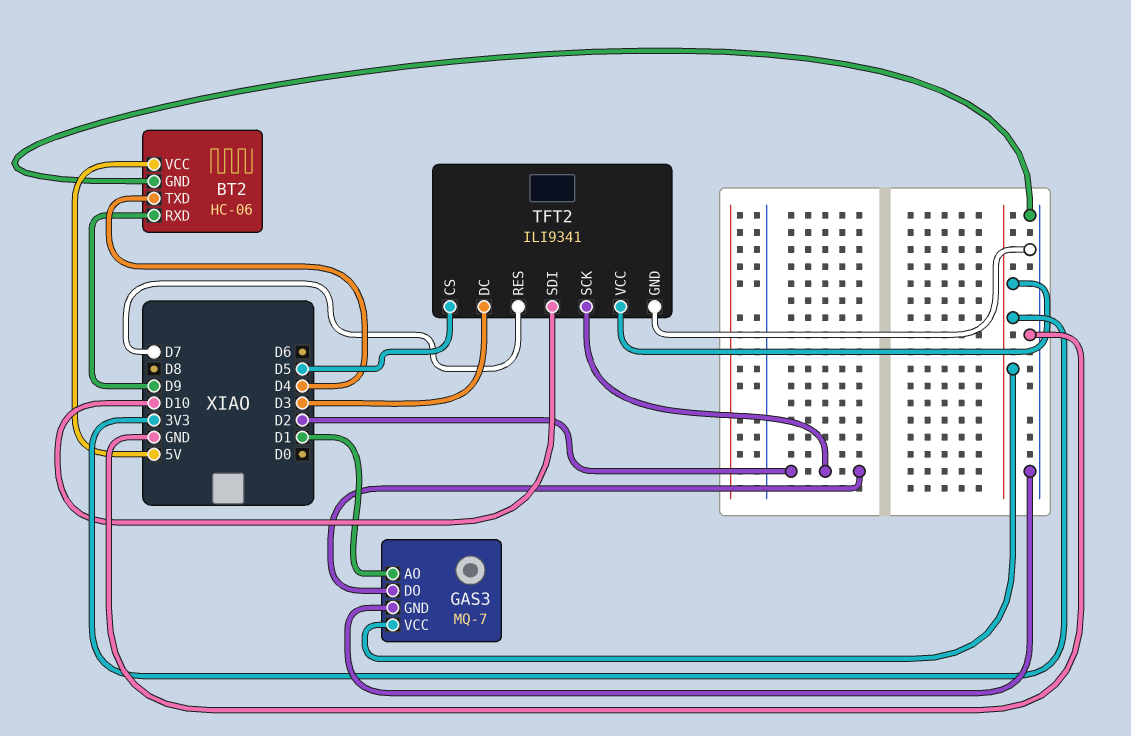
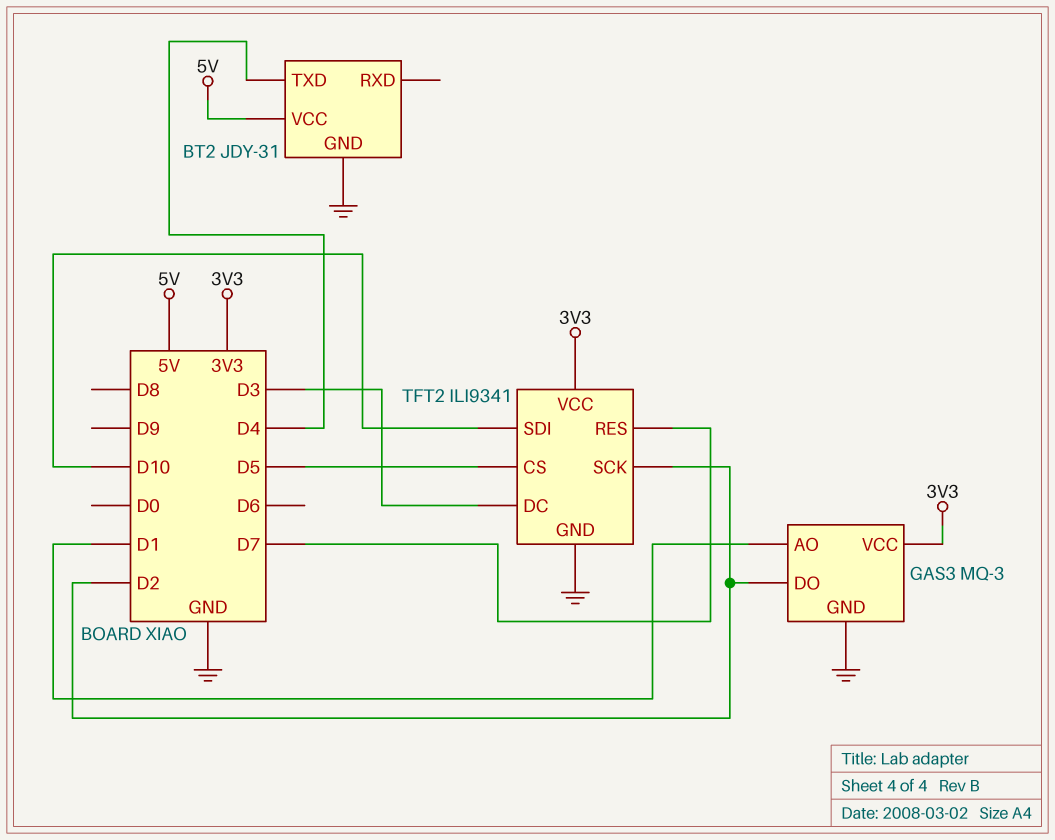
BT2: HC-06 -> JDY-31
BT2 pin RXD: D9 -> none
GAS3: MQ-7 -> MQ-3

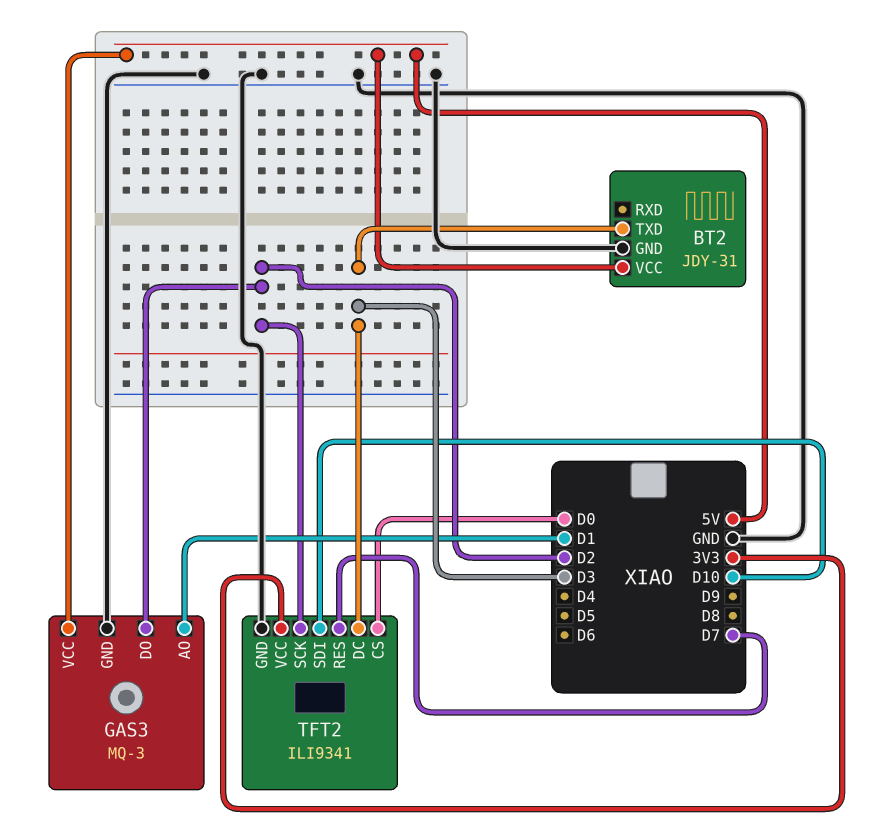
BT2 pin TXD: D4 -> D3
GAS3 pin VCC: 3V3 -> 5V
TFT2 pin CS: D5 -> D0

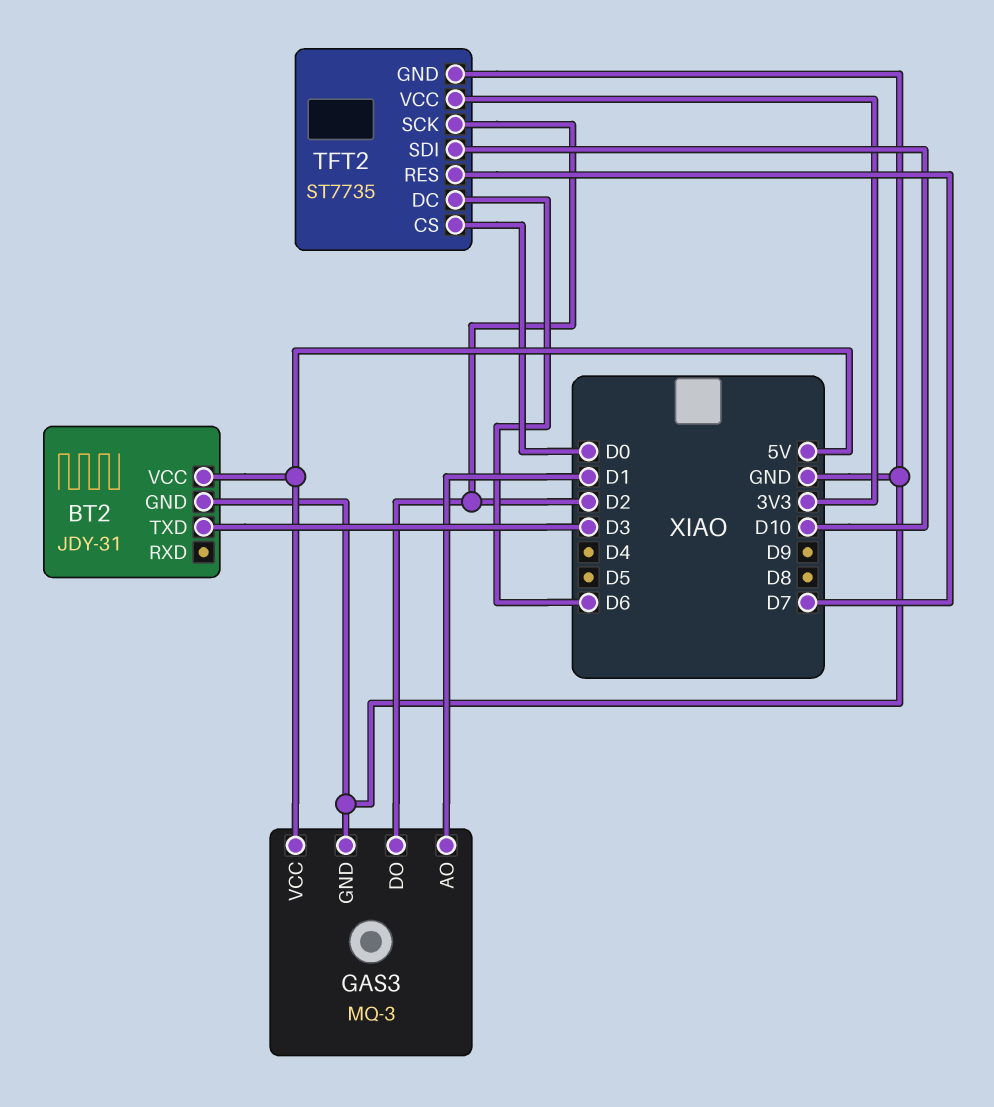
TFT2: ILI9341 -> ST7735
TFT2 pin DC: D3 -> D6

